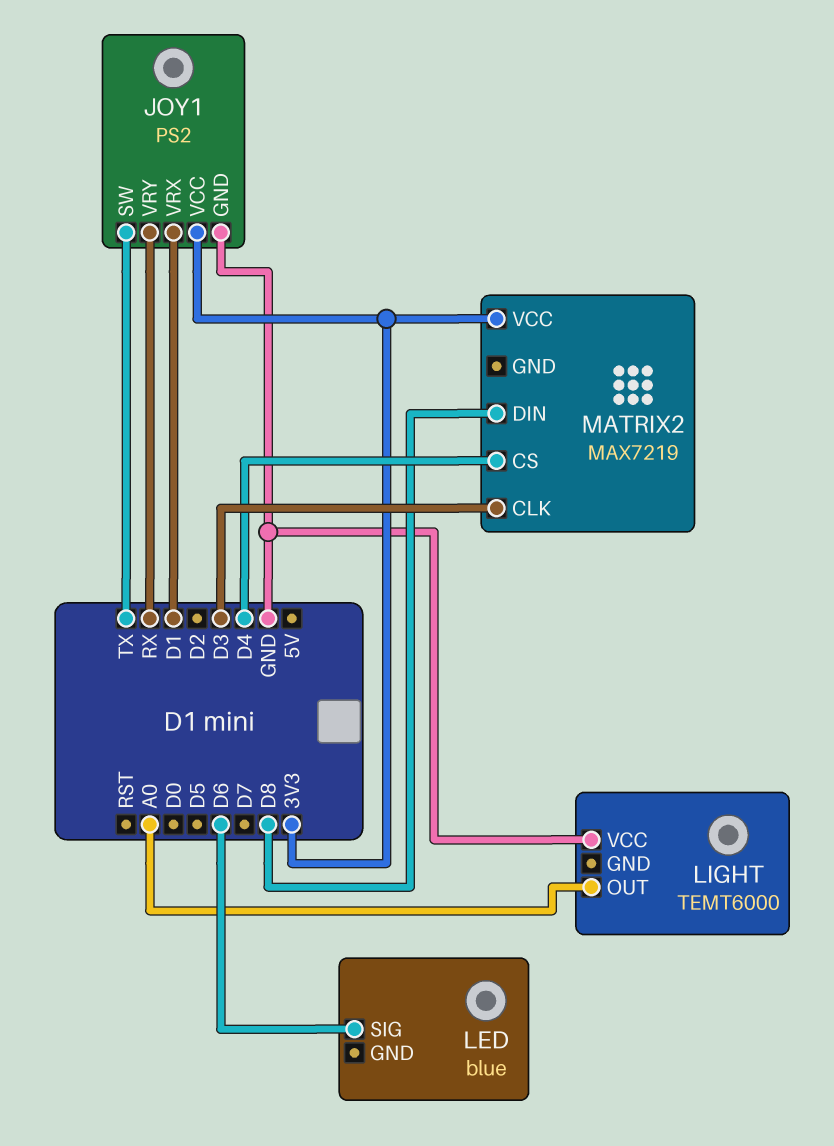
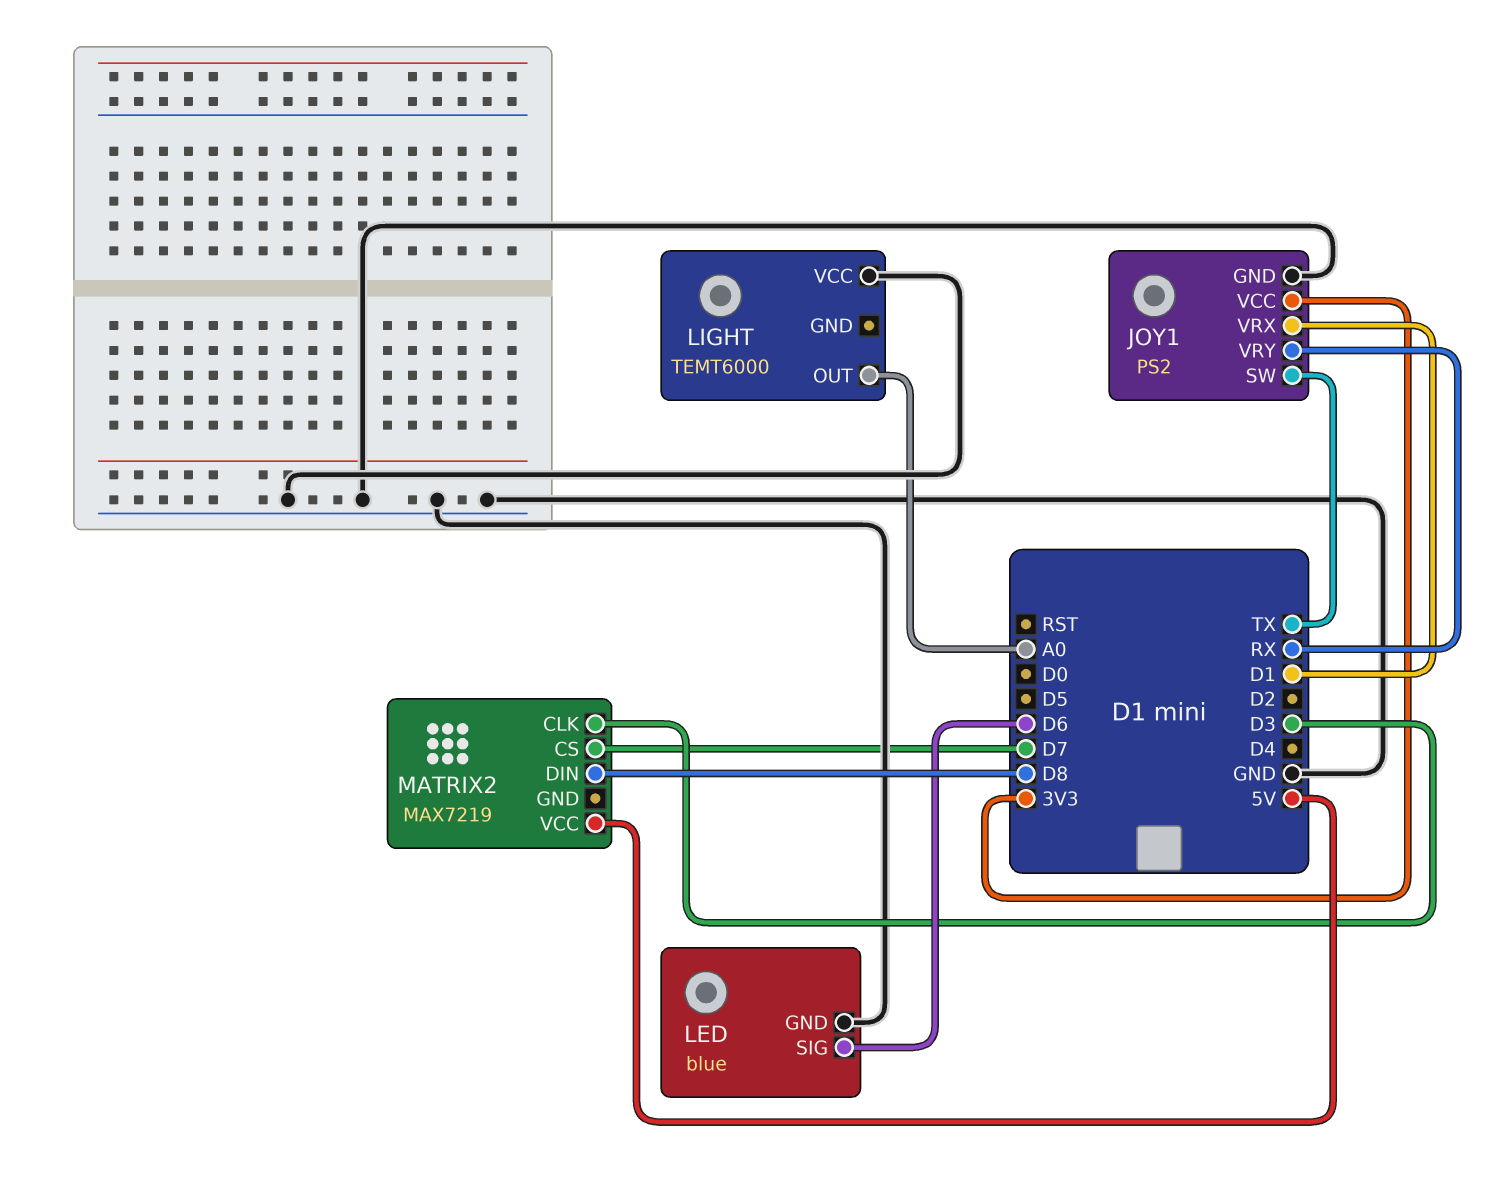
LED pin GND: none -> GND
MATRIX2 pin CS: D4 -> D7
MATRIX2 pin VCC: 3V3 -> 5V

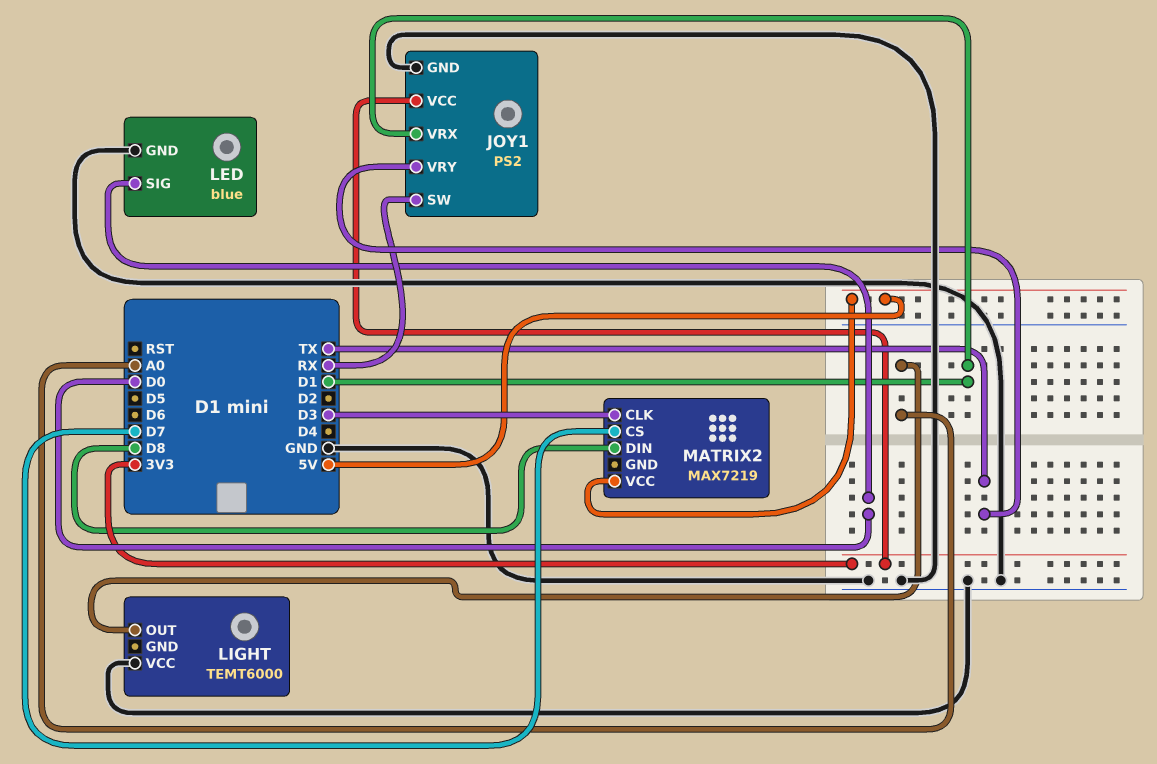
JOY1 pin SW: TX -> RX
JOY1 pin VRY: RX -> TX
LED pin SIG: D6 -> D0

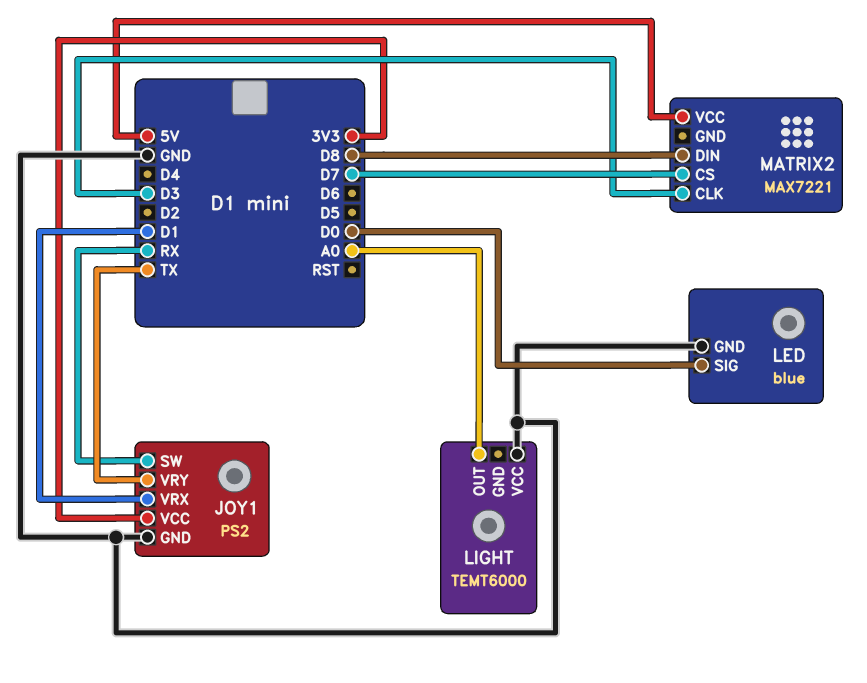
MATRIX2: MAX7219 -> MAX7221

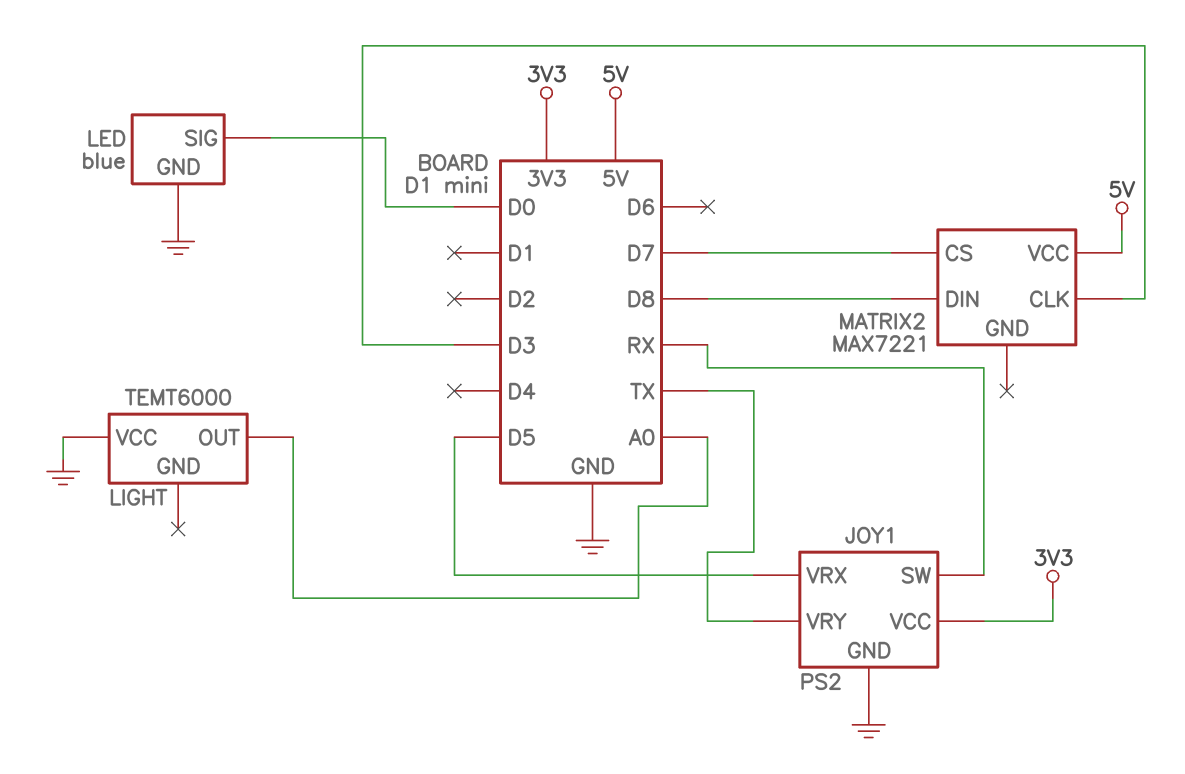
JOY1 pin VRX: D1 -> D5

